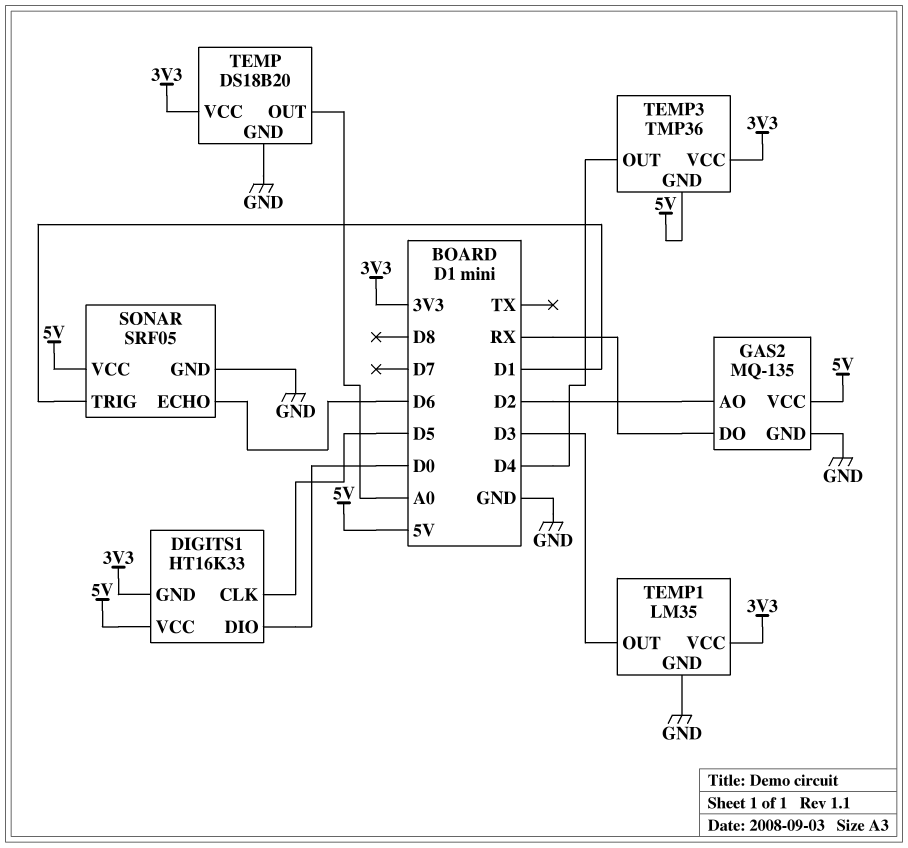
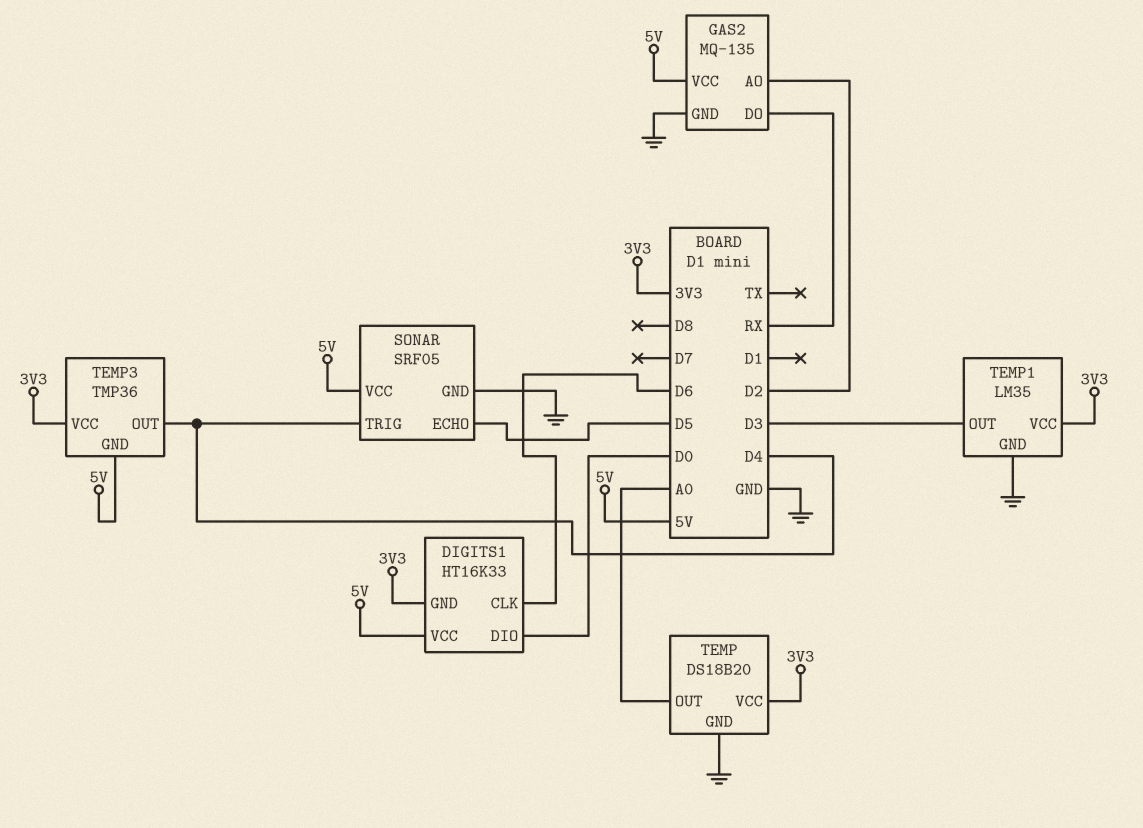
DIGITS1 pin CLK: D5 -> D6
SONAR pin ECHO: D6 -> D5
SONAR pin TRIG: D1 -> D4

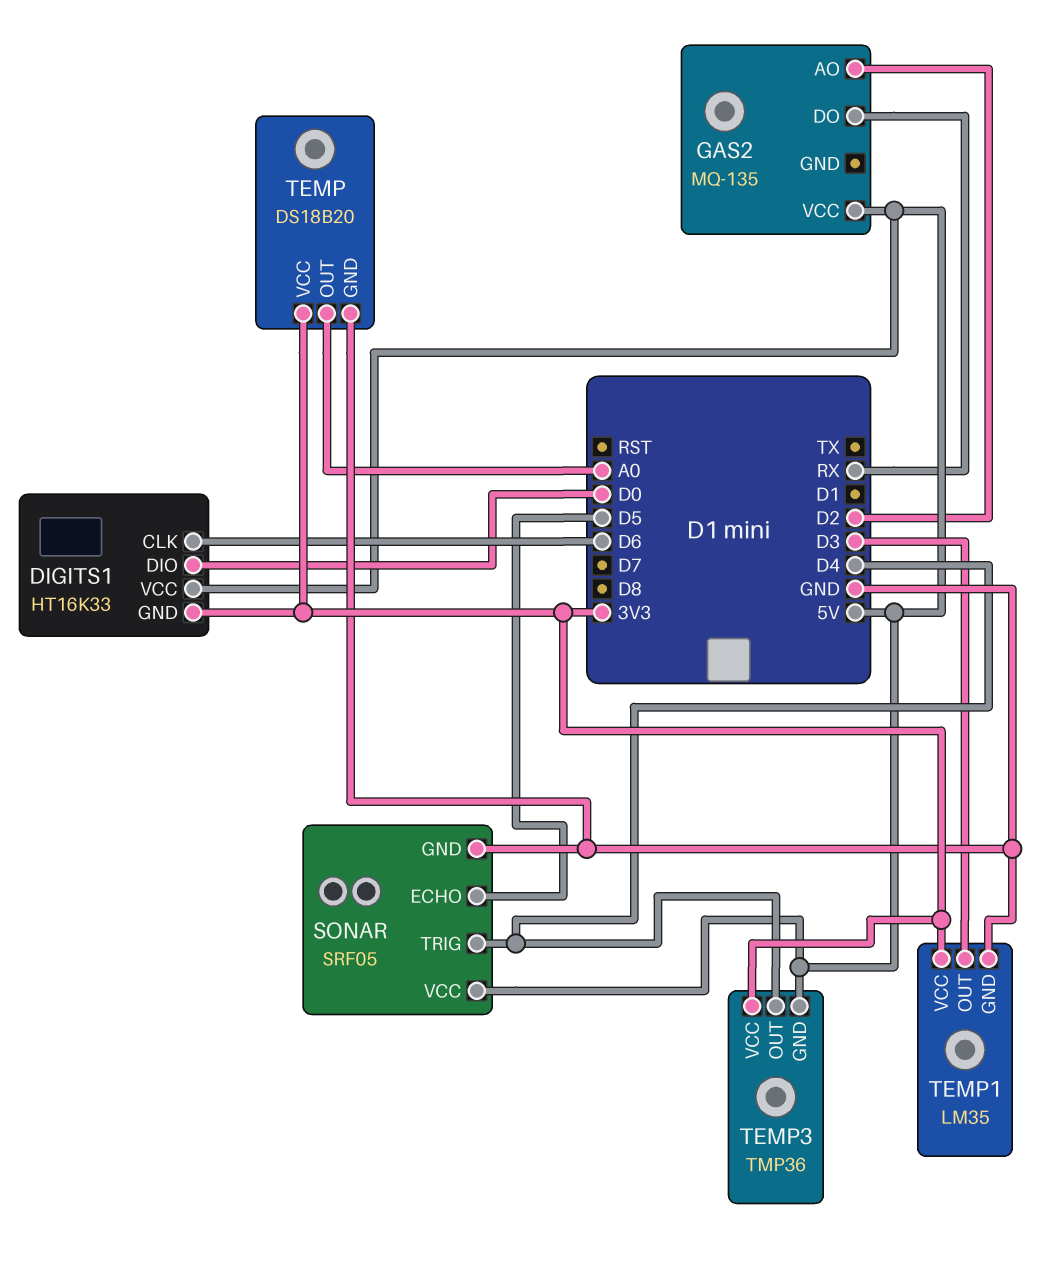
GAS2 pin GND: GND -> none

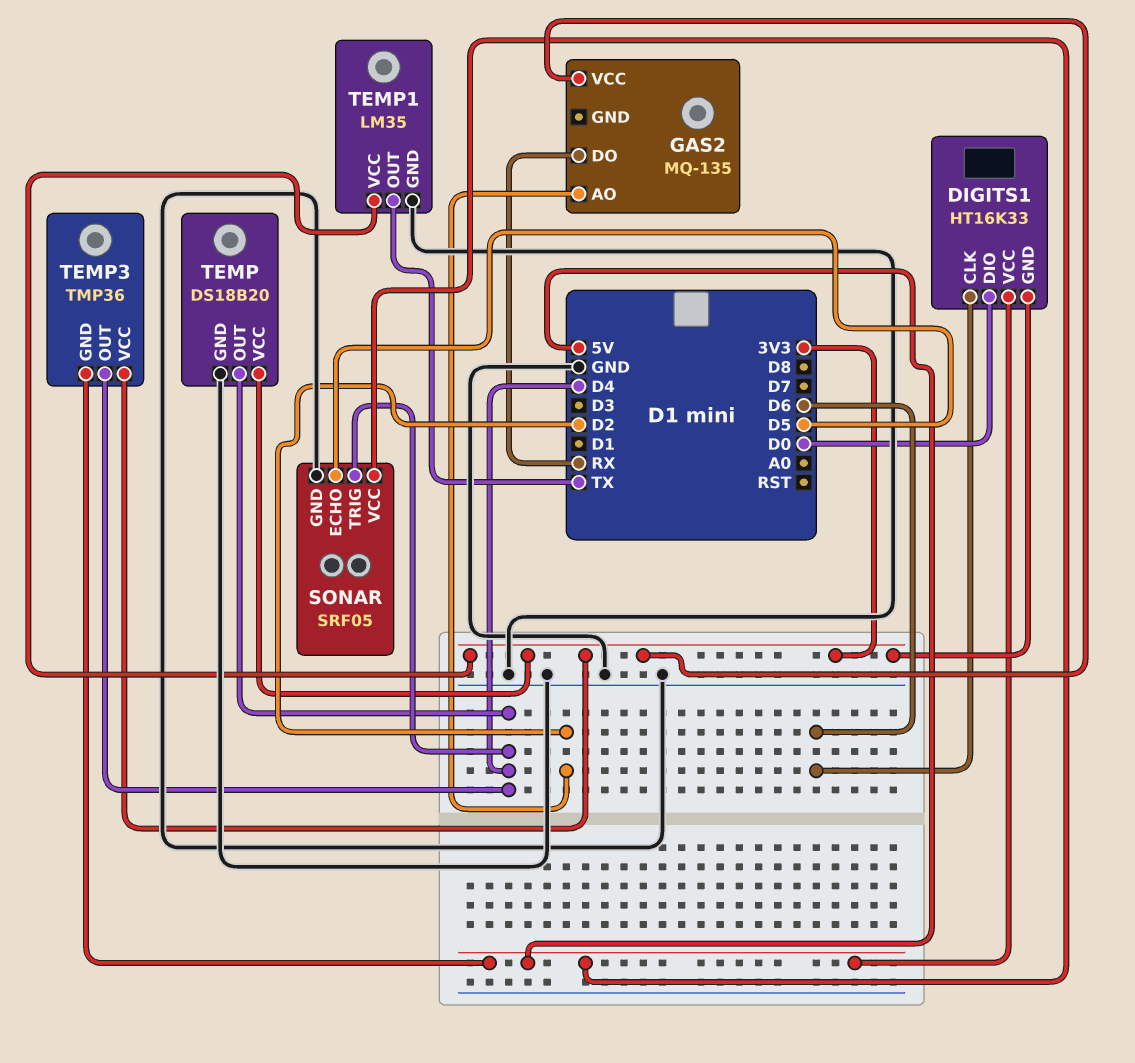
GAS2 pin VCC: 5V -> 3V3
TEMP pin OUT: A0 -> D4
TEMP1 pin OUT: D3 -> TX

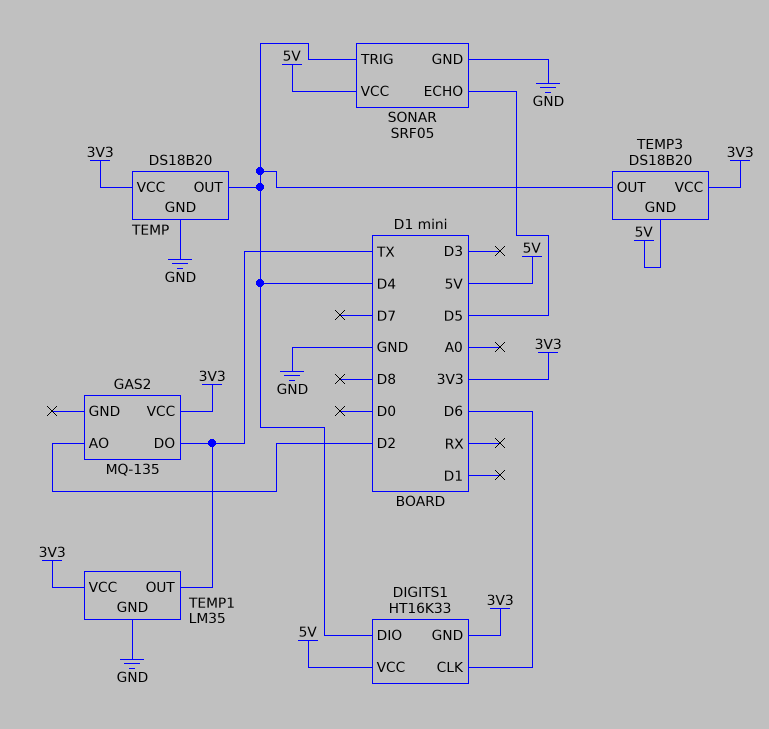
DIGITS1 pin DIO: D0 -> D4
GAS2 pin DO: RX -> TX
TEMP3: TMP36 -> DS18B20

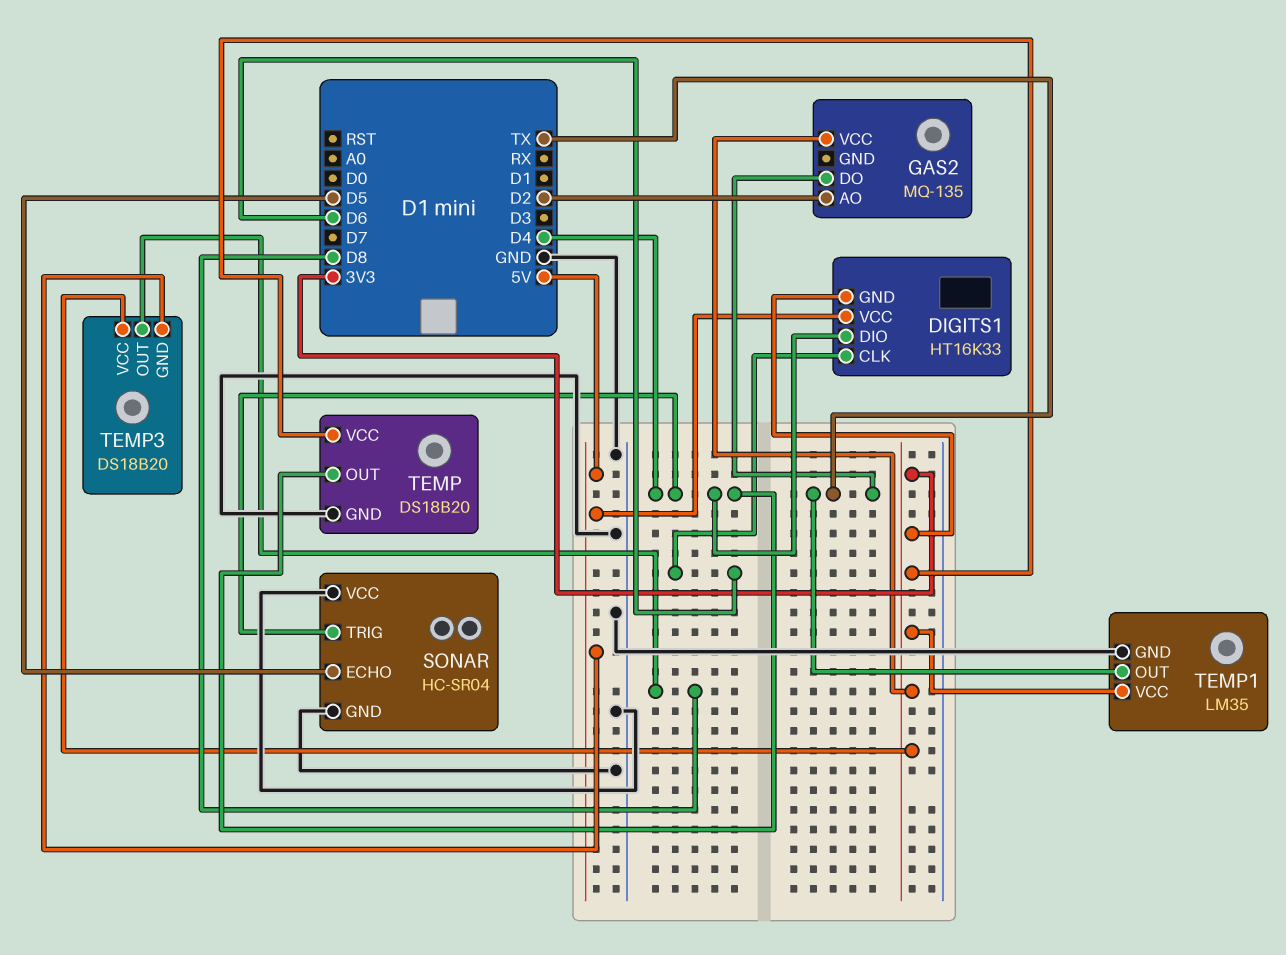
SONAR: SRF05 -> HC-SR04
SONAR pin VCC: 5V -> GND
TEMP3 pin OUT: D4 -> D8

